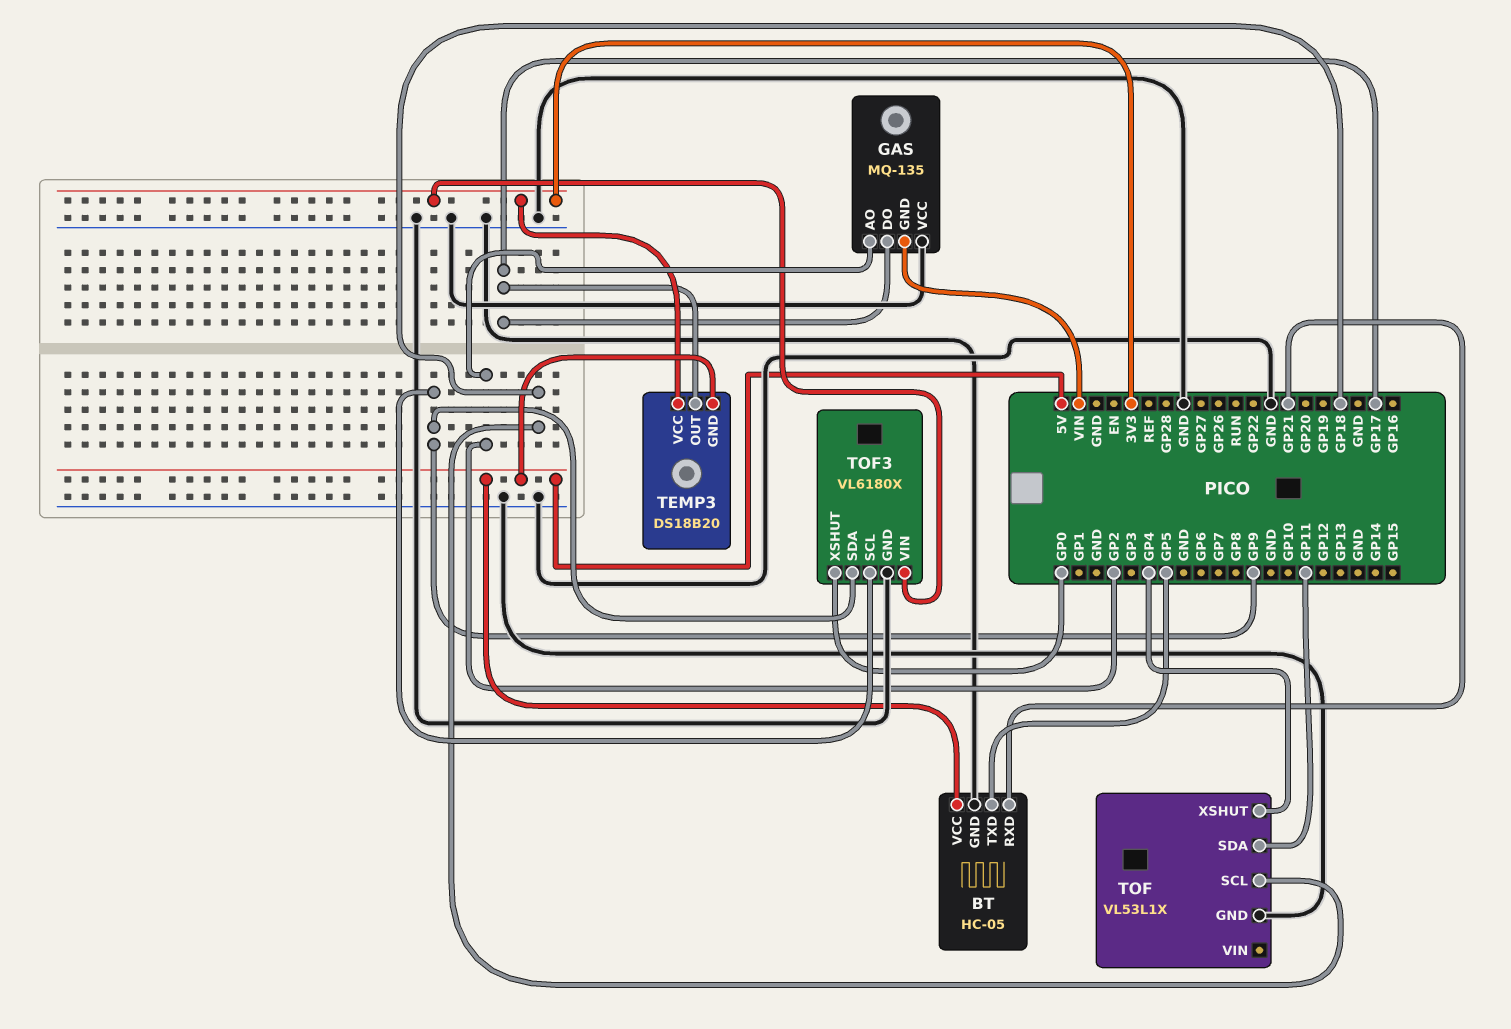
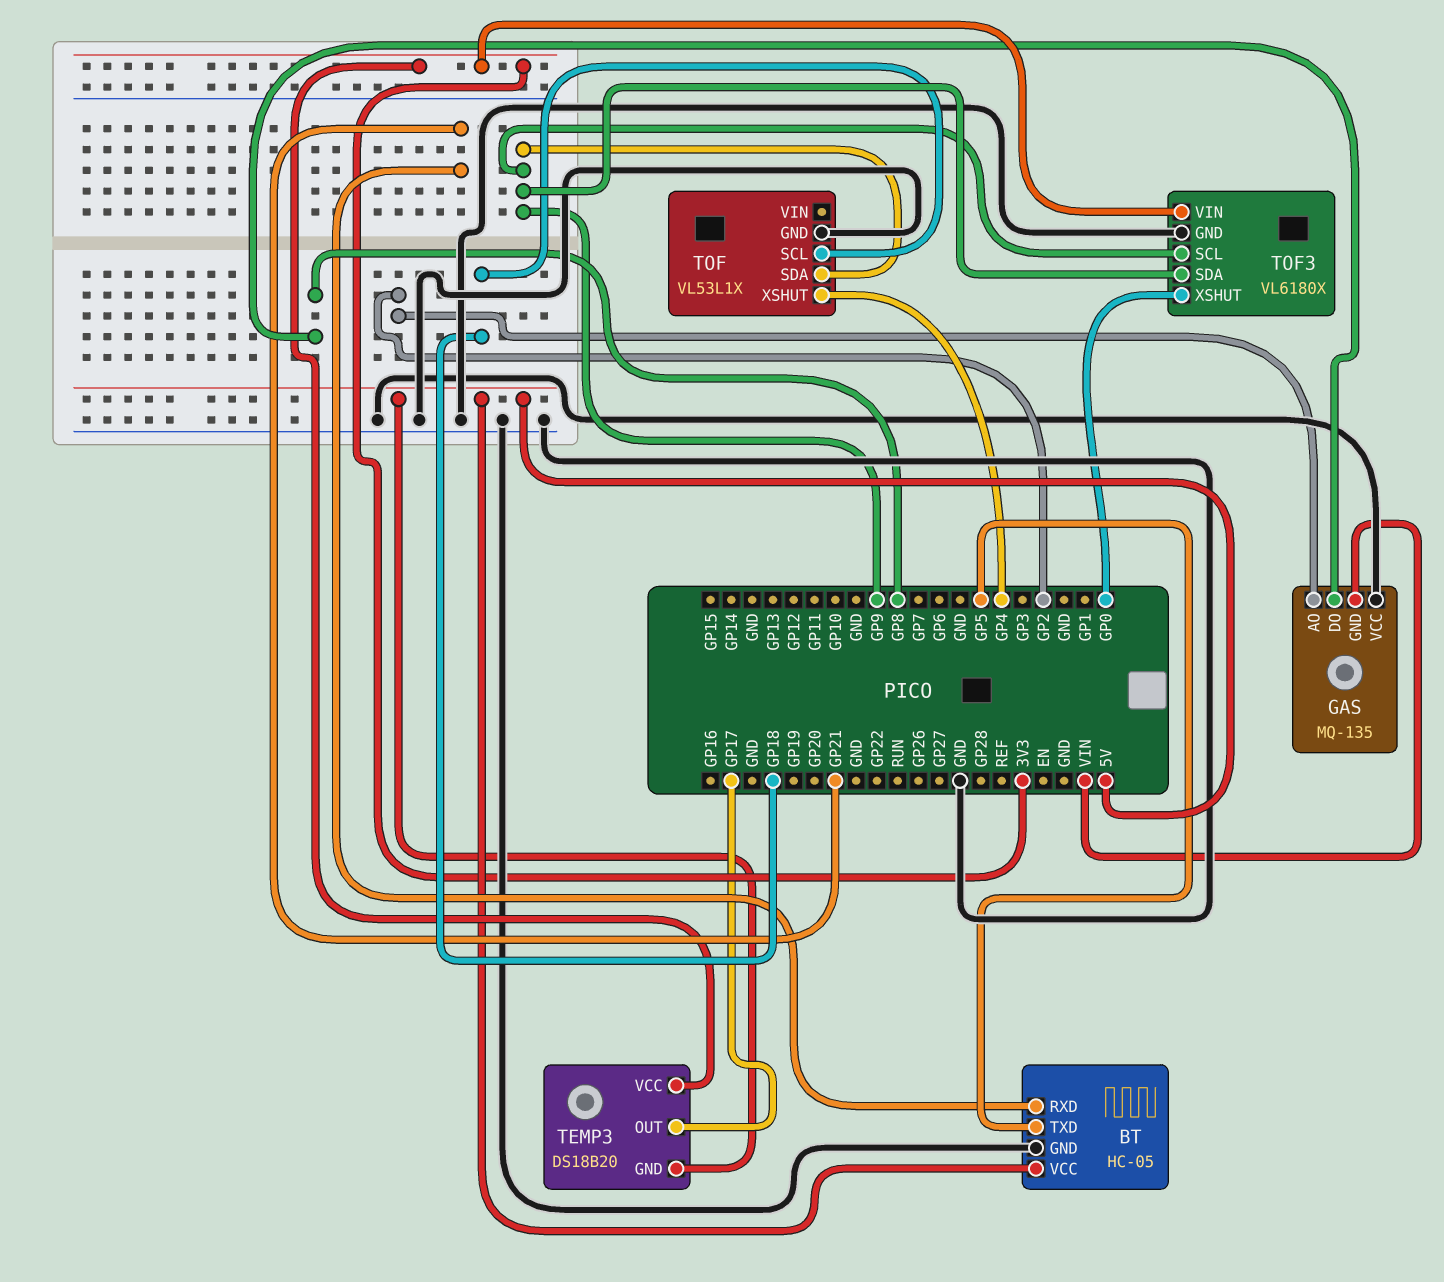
GAS pin DO: GP17 -> GP8
TOF pin SDA: GP11 -> GP9

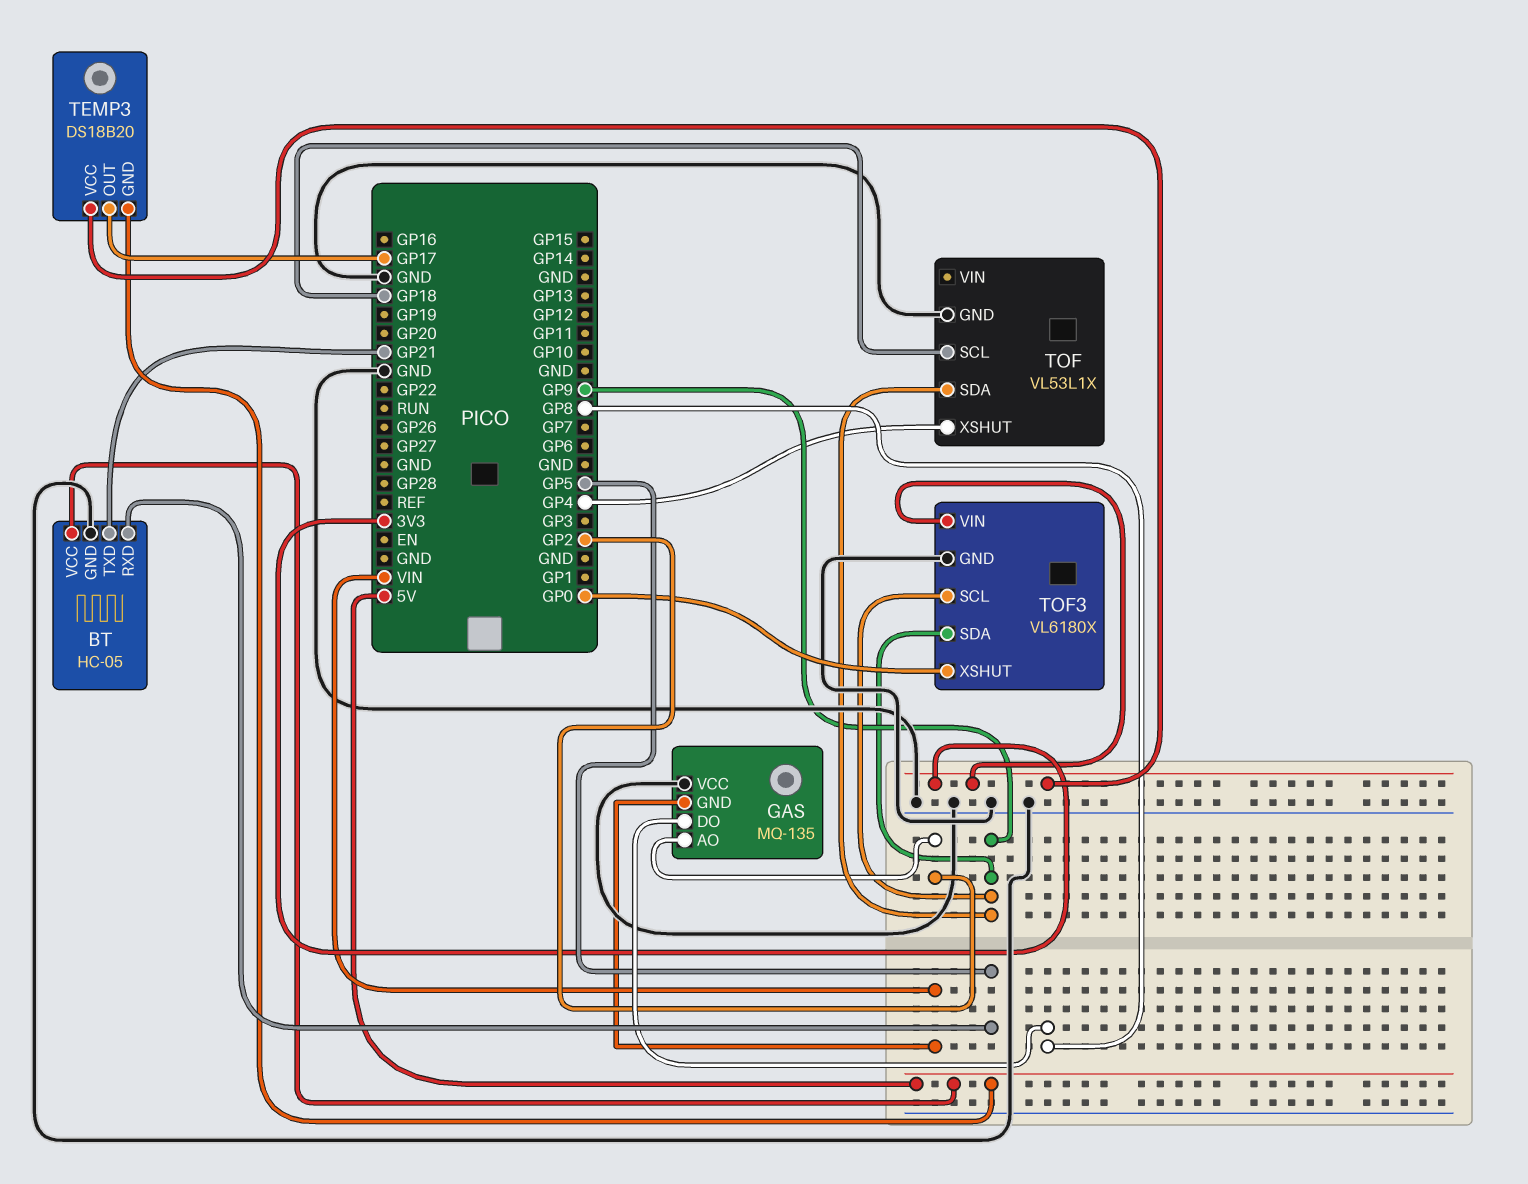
BT pin RXD: GP21 -> GP5
BT pin TXD: GP5 -> GP21

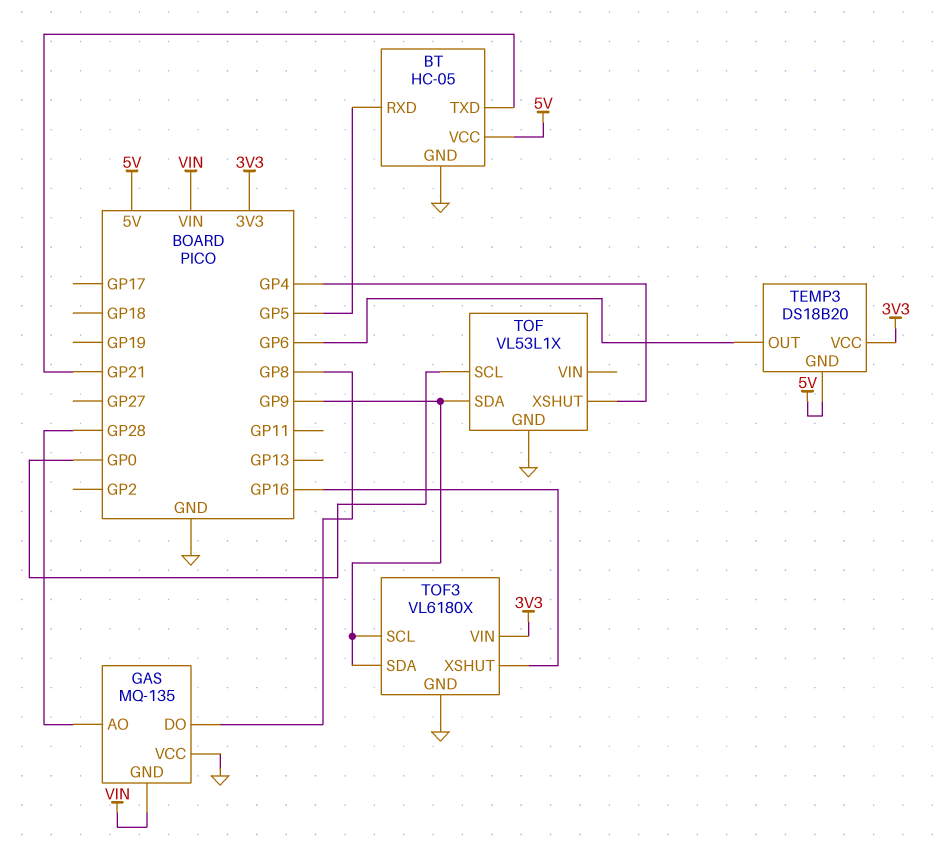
GAS pin AO: GP2 -> GP28
TEMP3 pin OUT: GP17 -> GP6
TOF pin SCL: GP18 -> GP0
TOF3 pin XSHUT: GP0 -> GP16

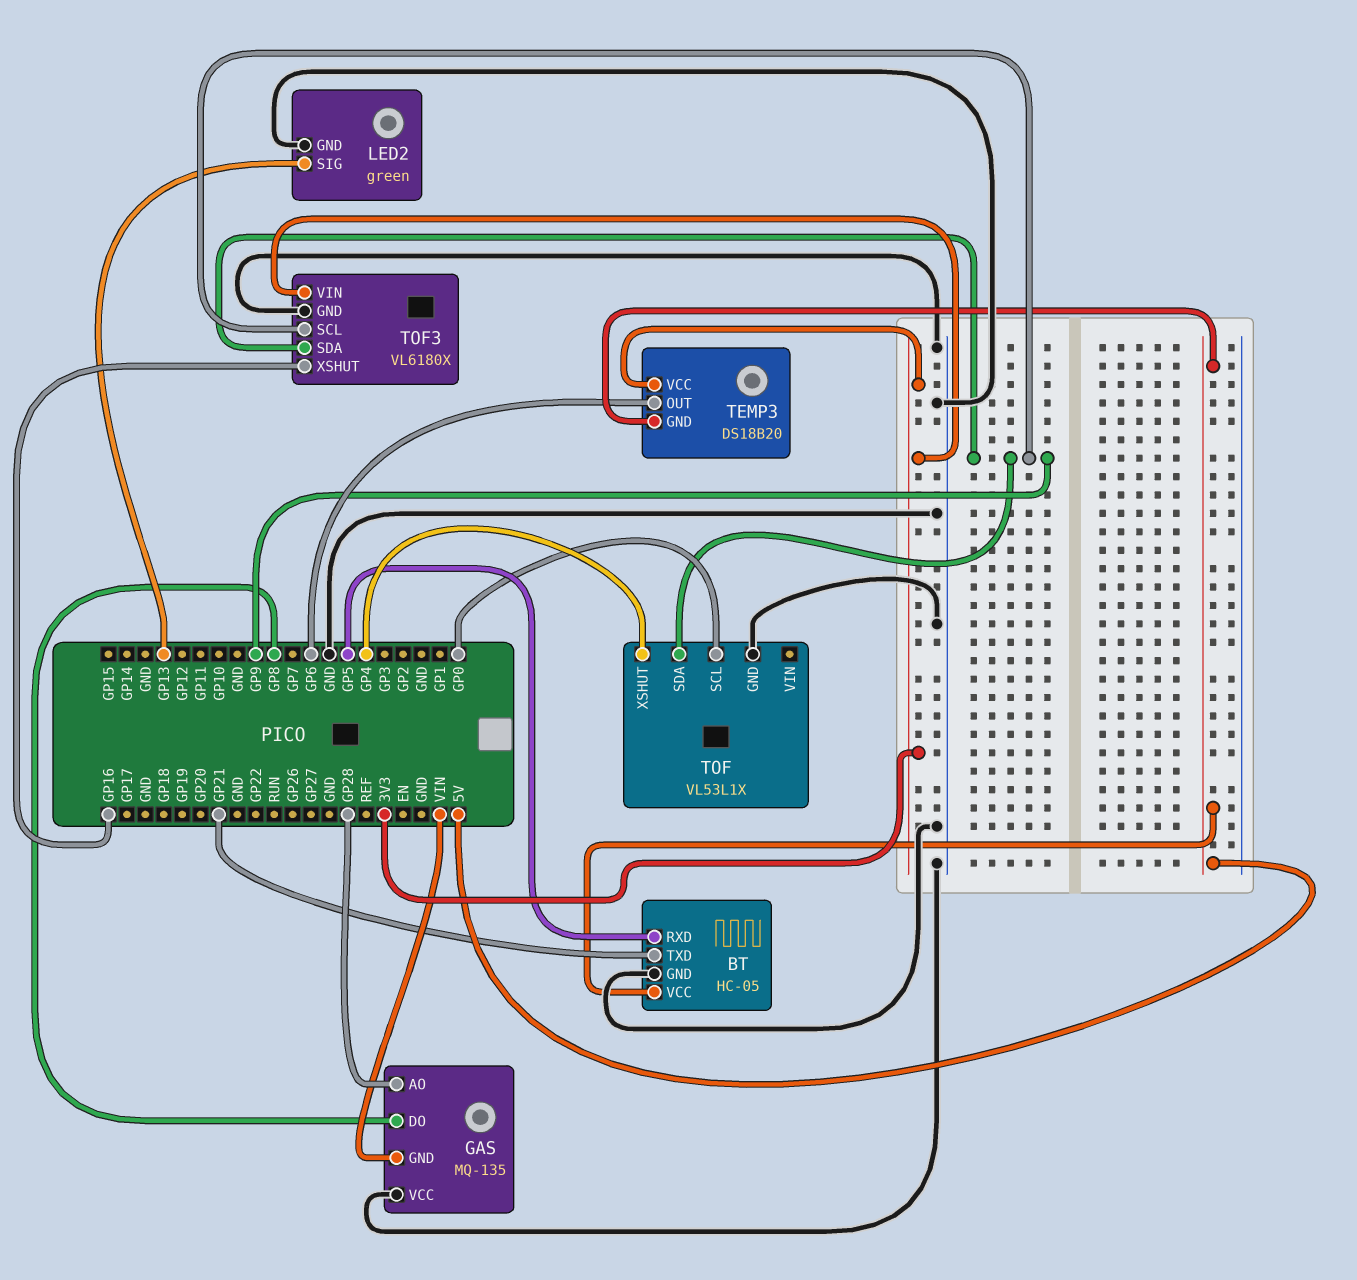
LED2: none -> green
LED2 pin GND: none -> GND
LED2 pin SIG: none -> GP13

